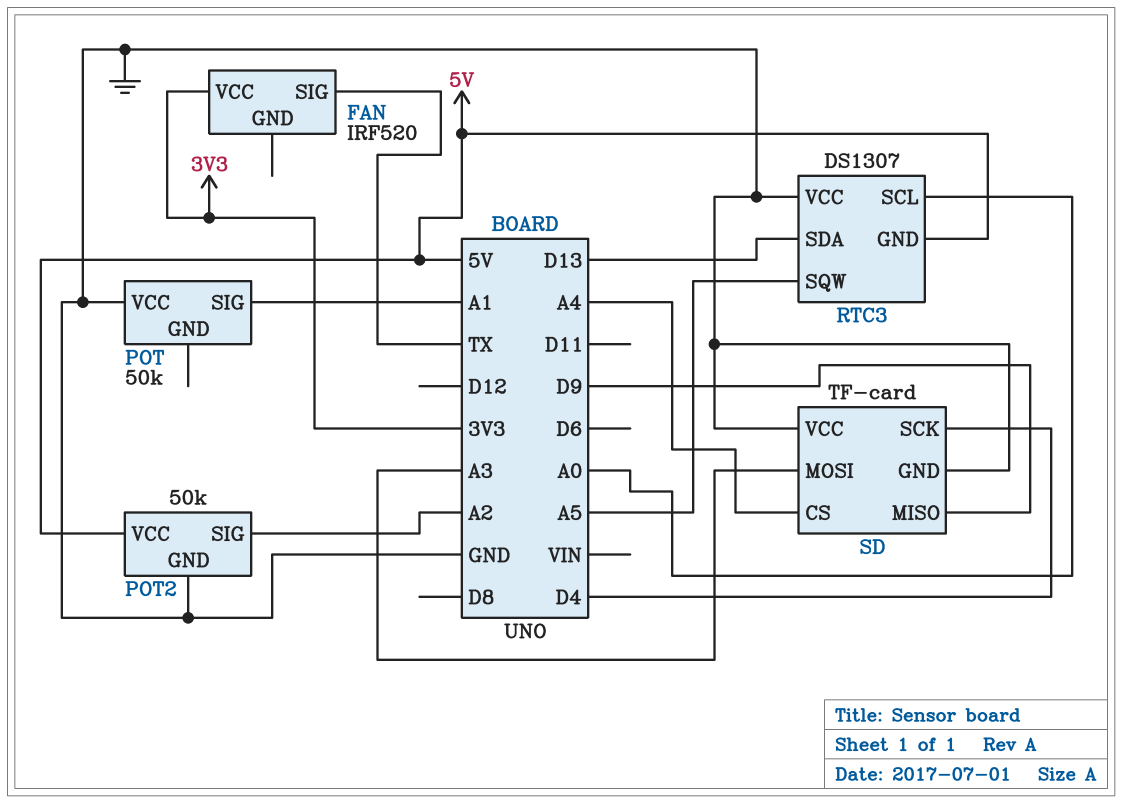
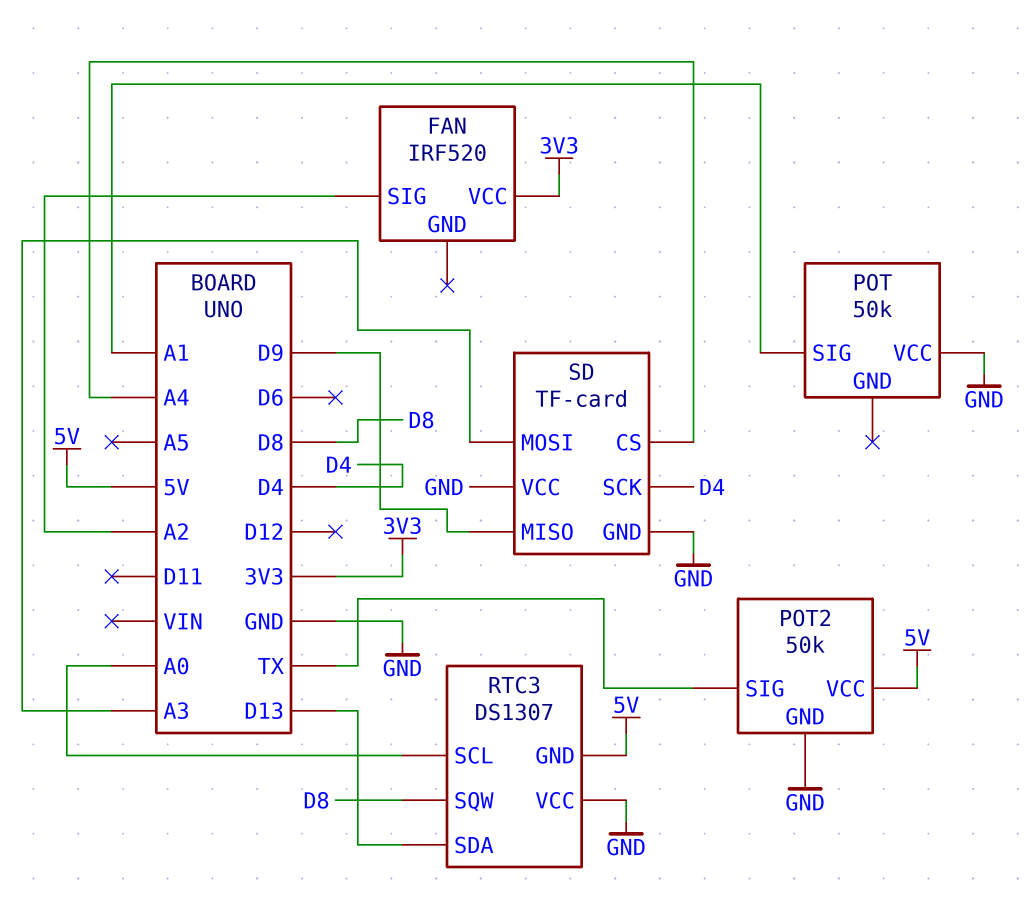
FAN pin SIG: TX -> A2
POT2 pin SIG: A2 -> TX
RTC3 pin SQW: A5 -> D8

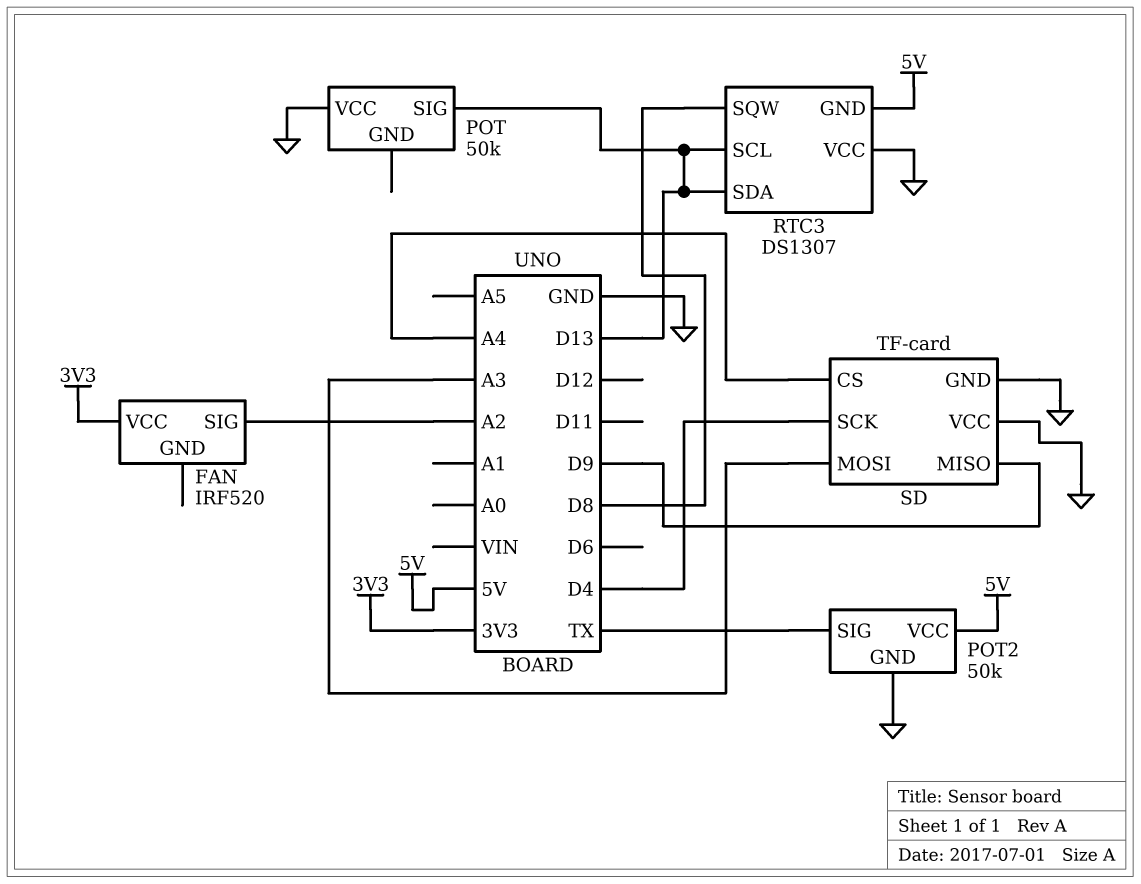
POT pin SIG: A1 -> D13
RTC3 pin SCL: A0 -> D13

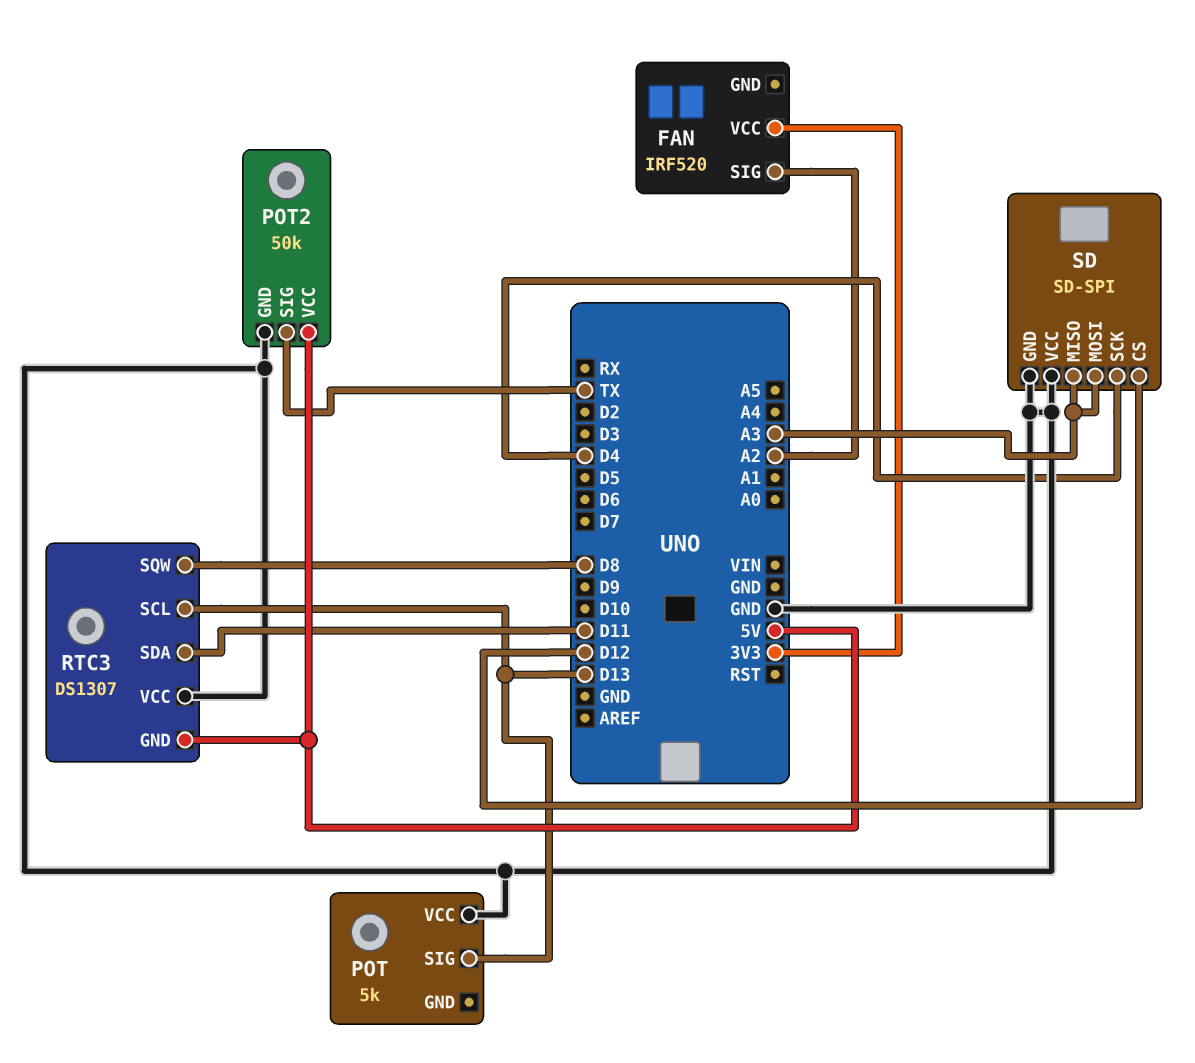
POT: 50k -> 5k
RTC3 pin SDA: D13 -> D11
SD: TF-card -> SD-SPI
SD pin CS: A4 -> D12
SD pin MISO: D9 -> A3

